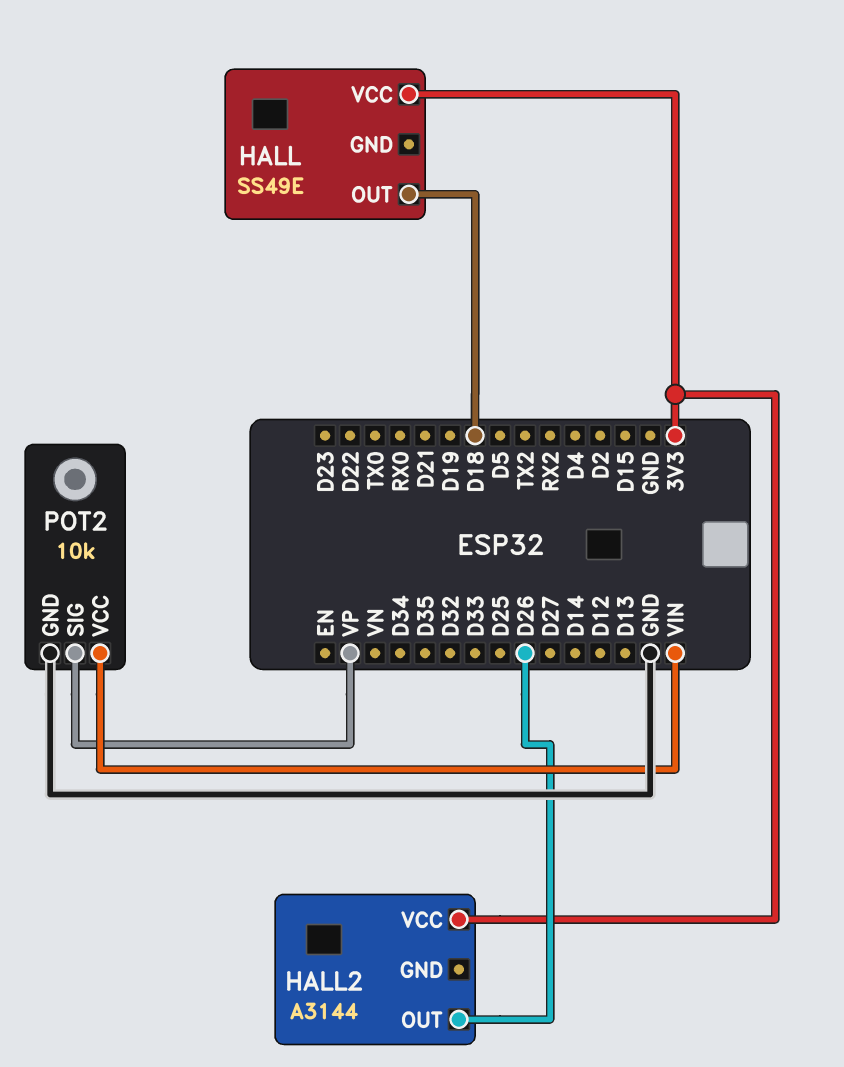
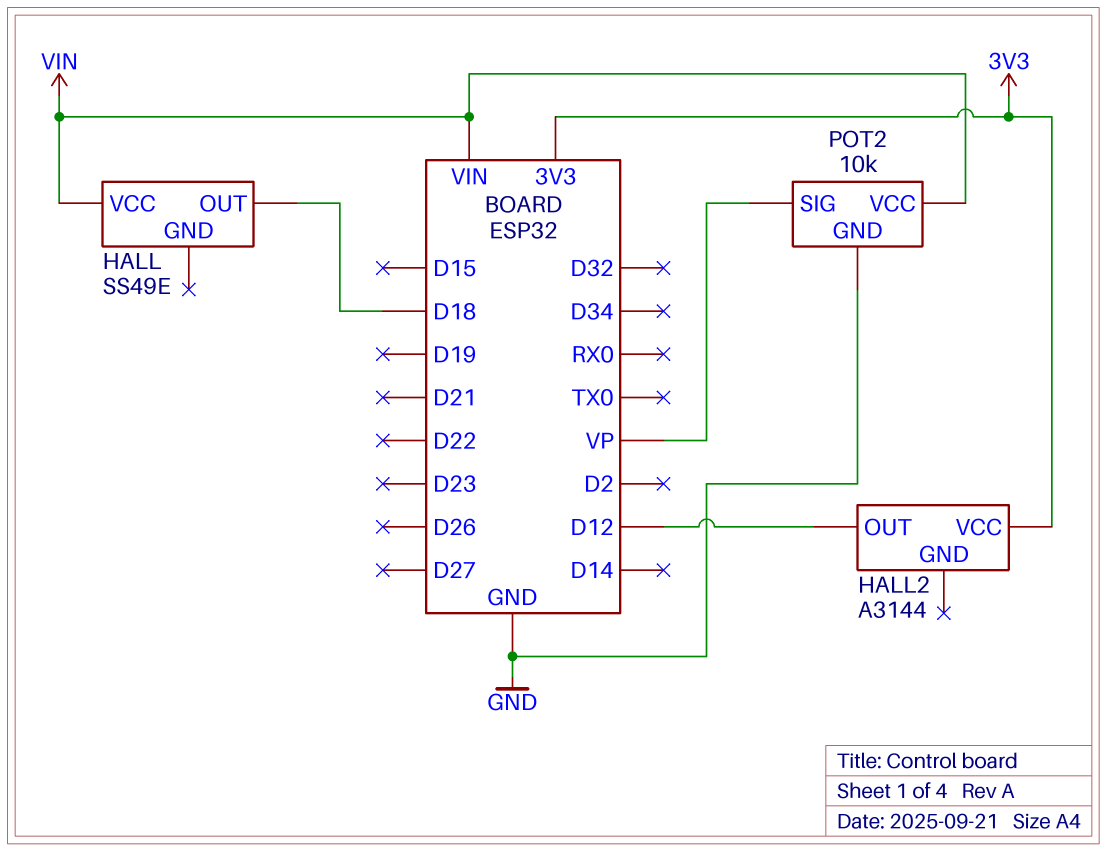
HALL pin VCC: 3V3 -> VIN
HALL2 pin OUT: D26 -> D12

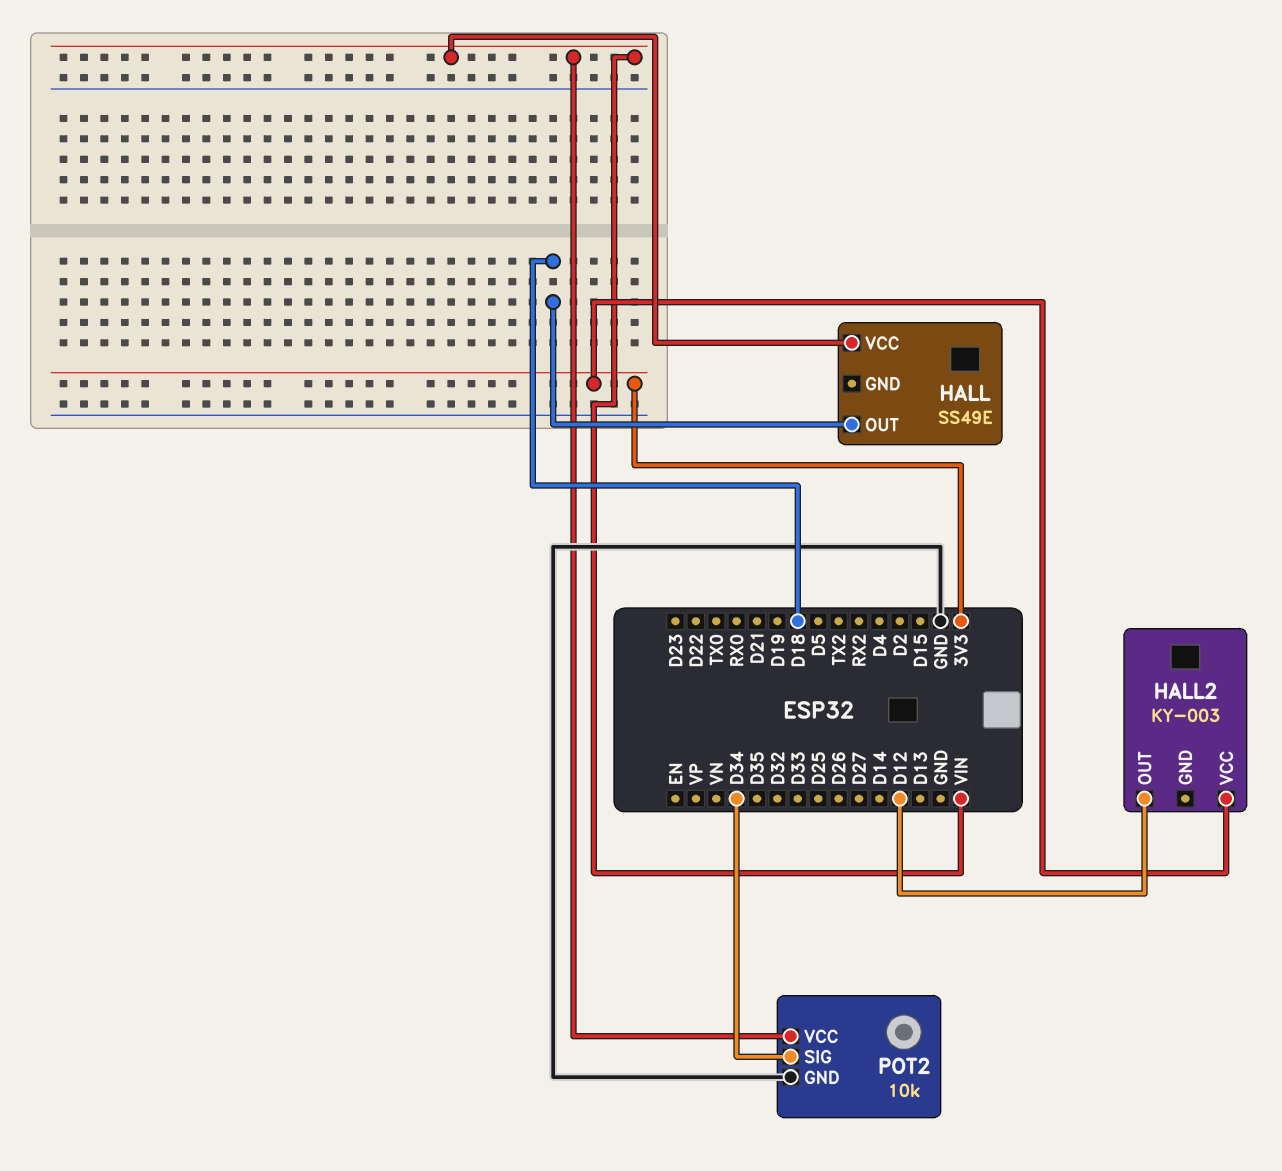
HALL2: A3144 -> KY-003
POT2 pin SIG: VP -> D34

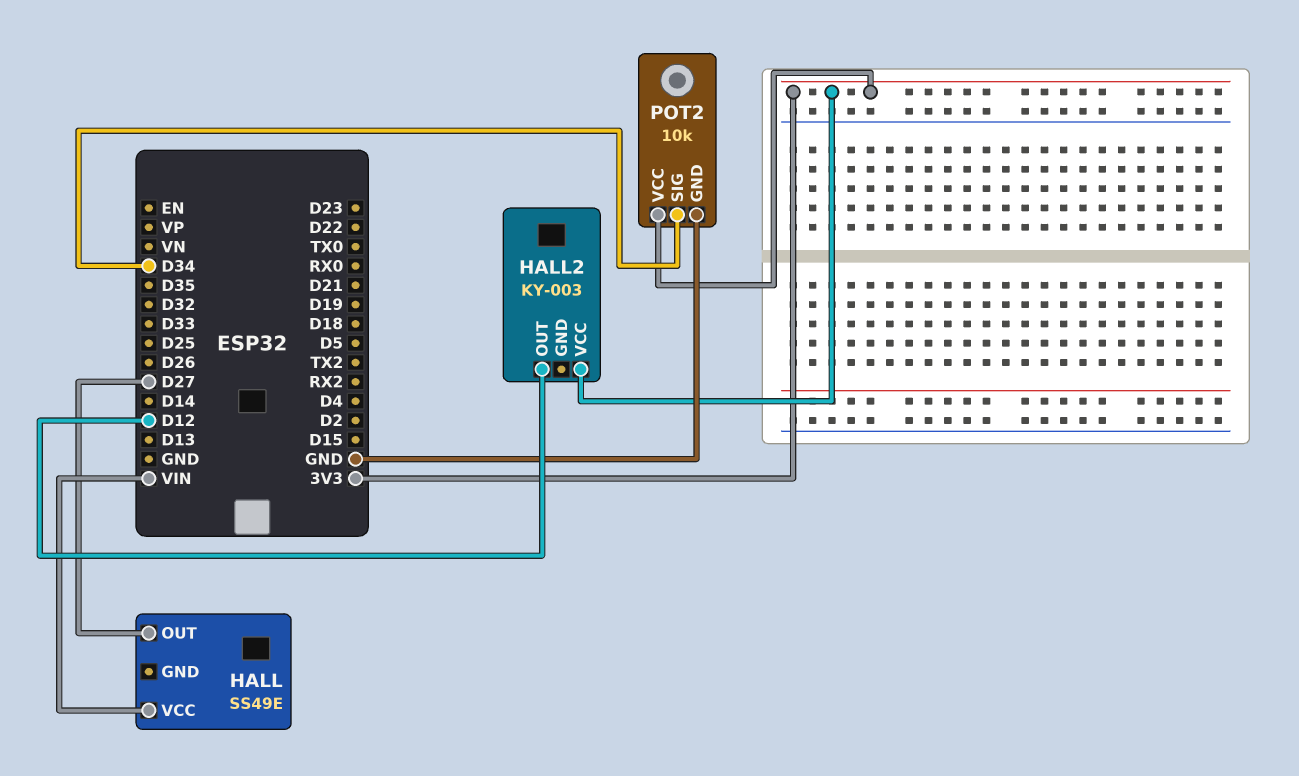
HALL pin OUT: D18 -> D27
POT2 pin VCC: VIN -> 3V3

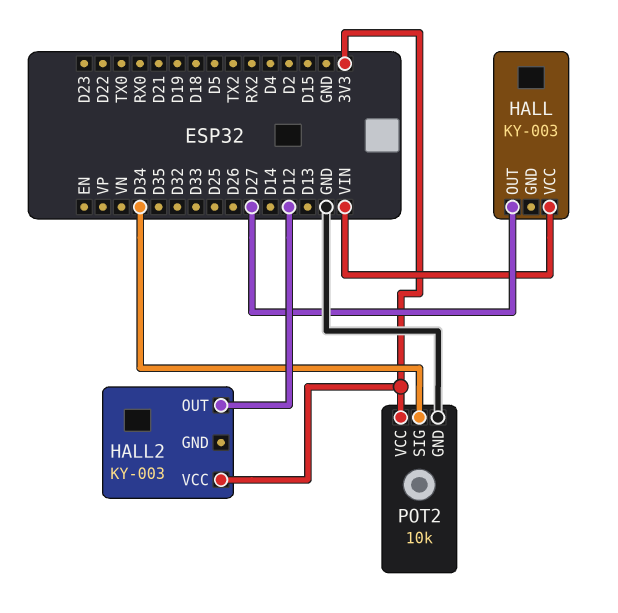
HALL: SS49E -> KY-003

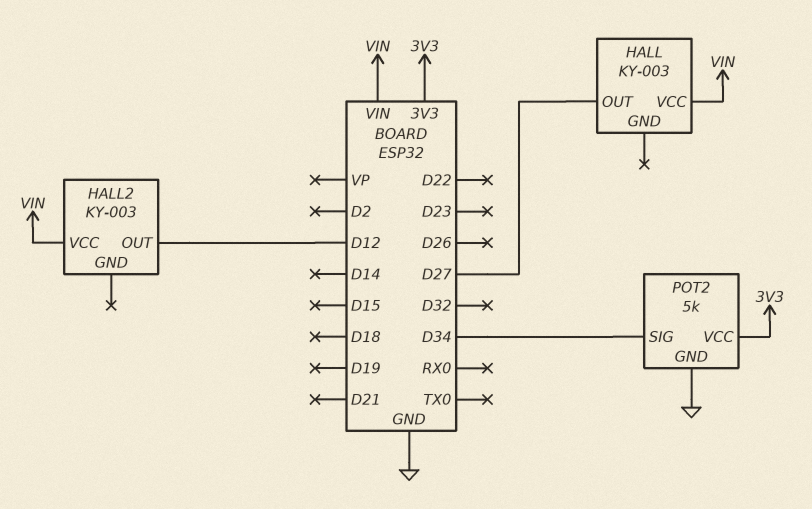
HALL2 pin VCC: 3V3 -> VIN
POT2: 10k -> 5k

